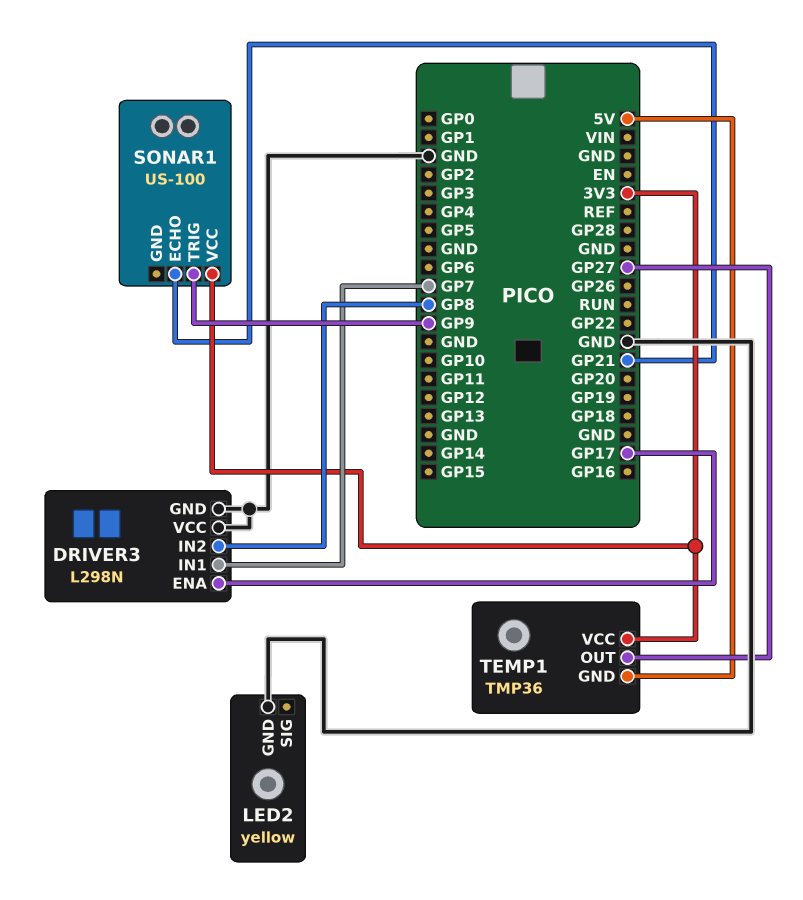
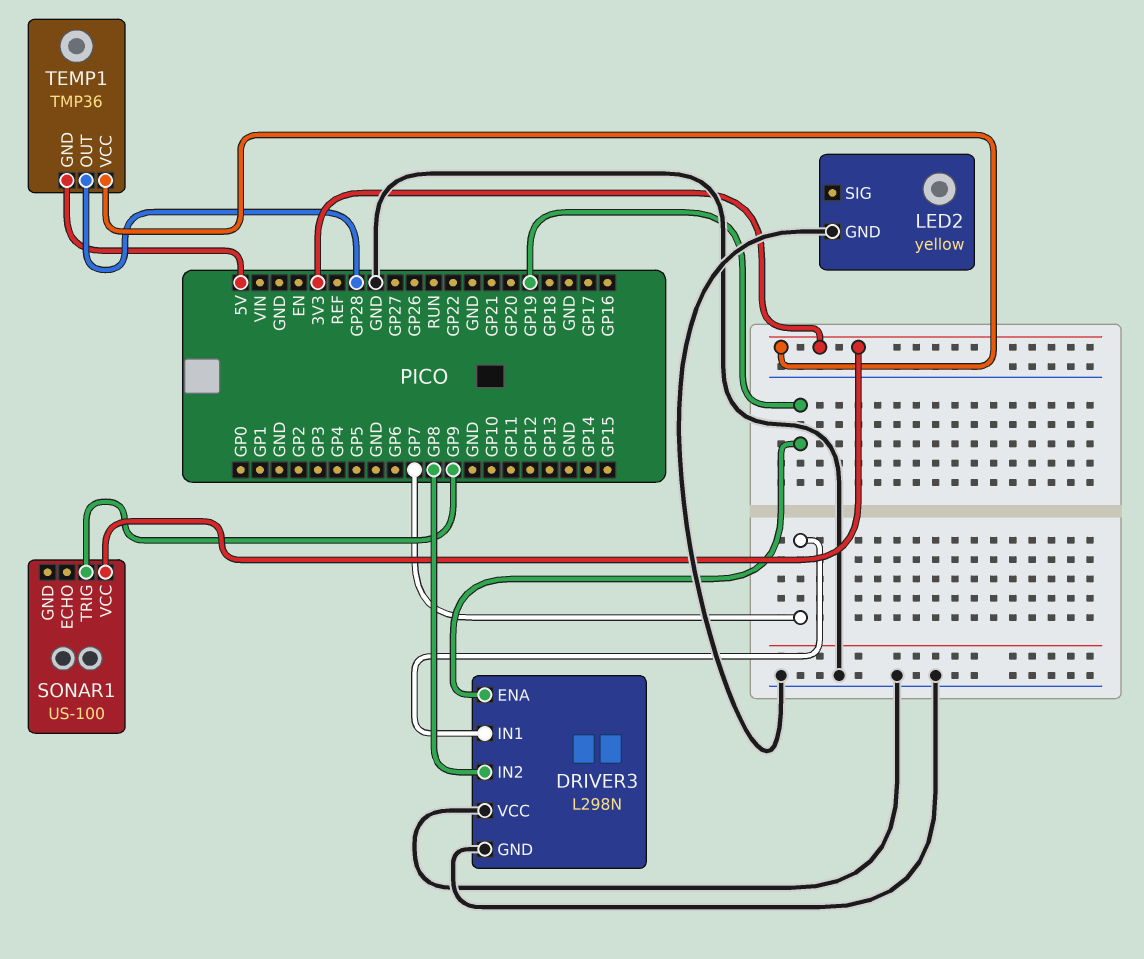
DRIVER3 pin ENA: GP17 -> GP19
SONAR1 pin ECHO: GP21 -> none
TEMP1 pin OUT: GP27 -> GP28

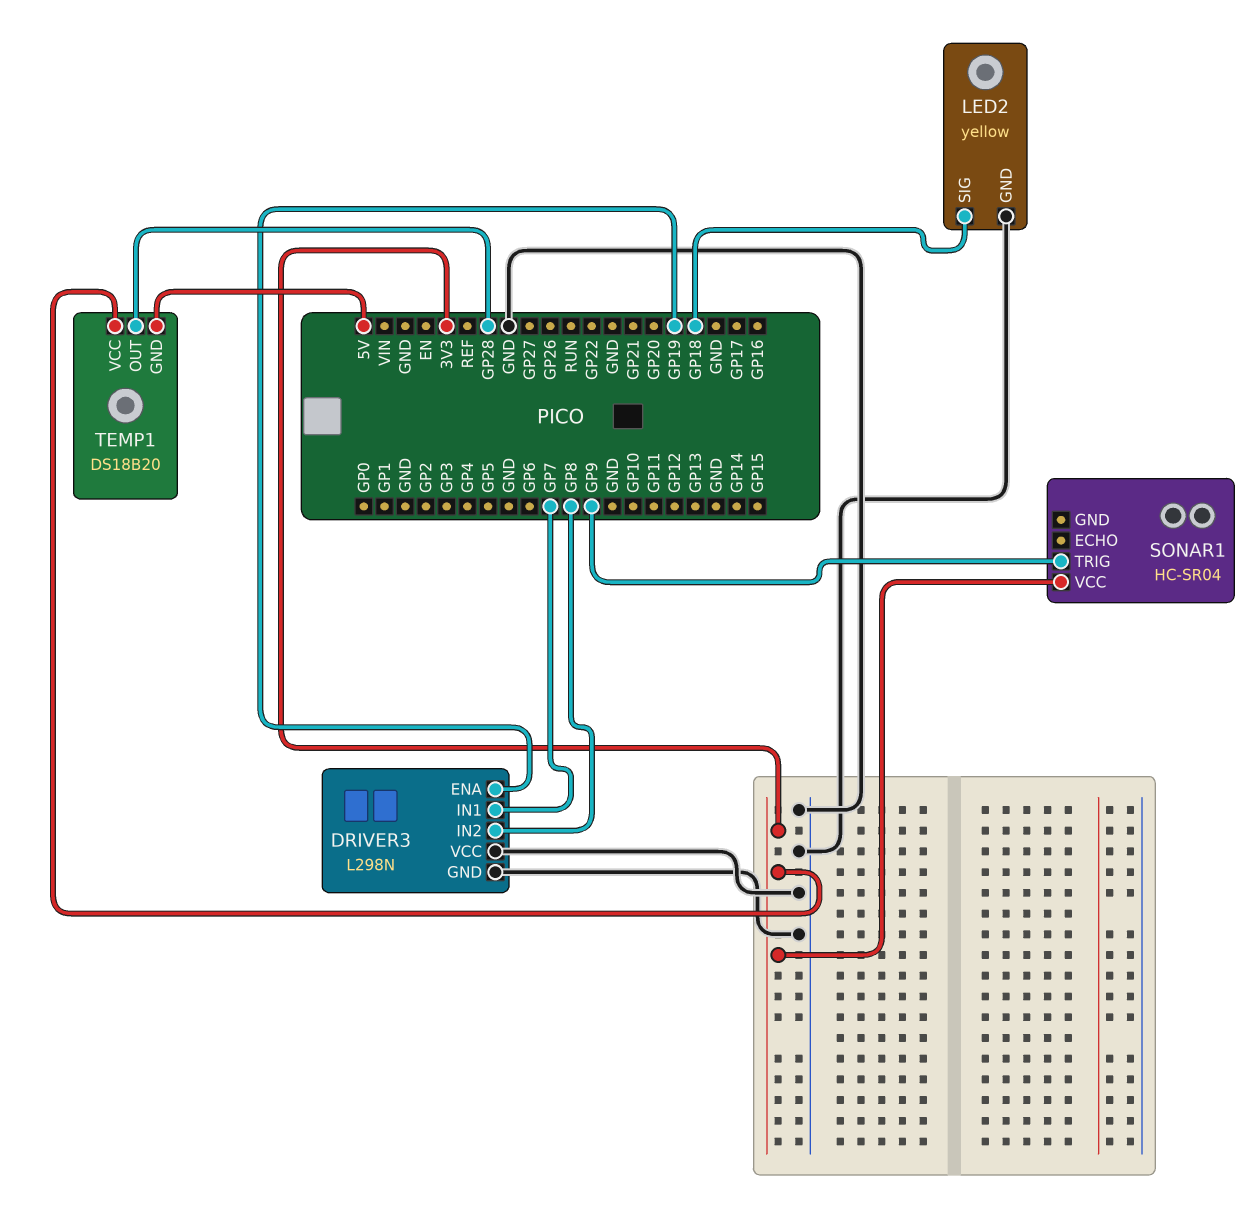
LED2 pin SIG: none -> GP18
SONAR1: US-100 -> HC-SR04
TEMP1: TMP36 -> DS18B20

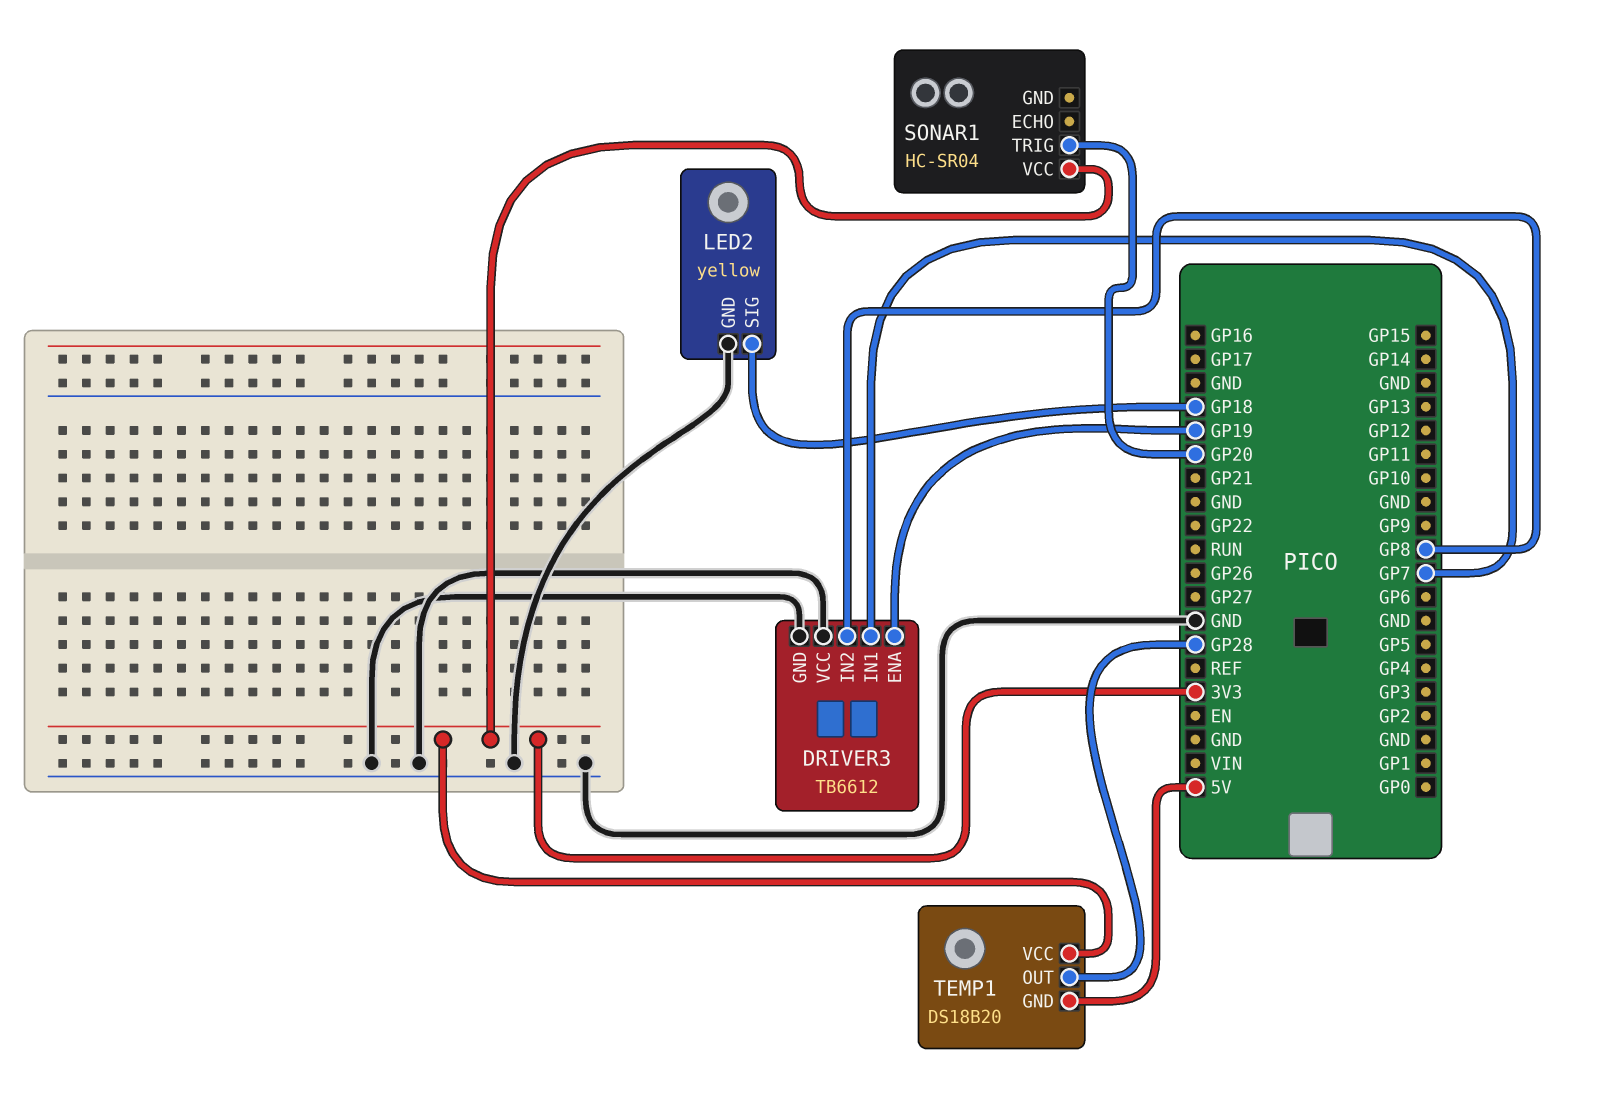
DRIVER3: L298N -> TB6612
SONAR1 pin TRIG: GP9 -> GP20

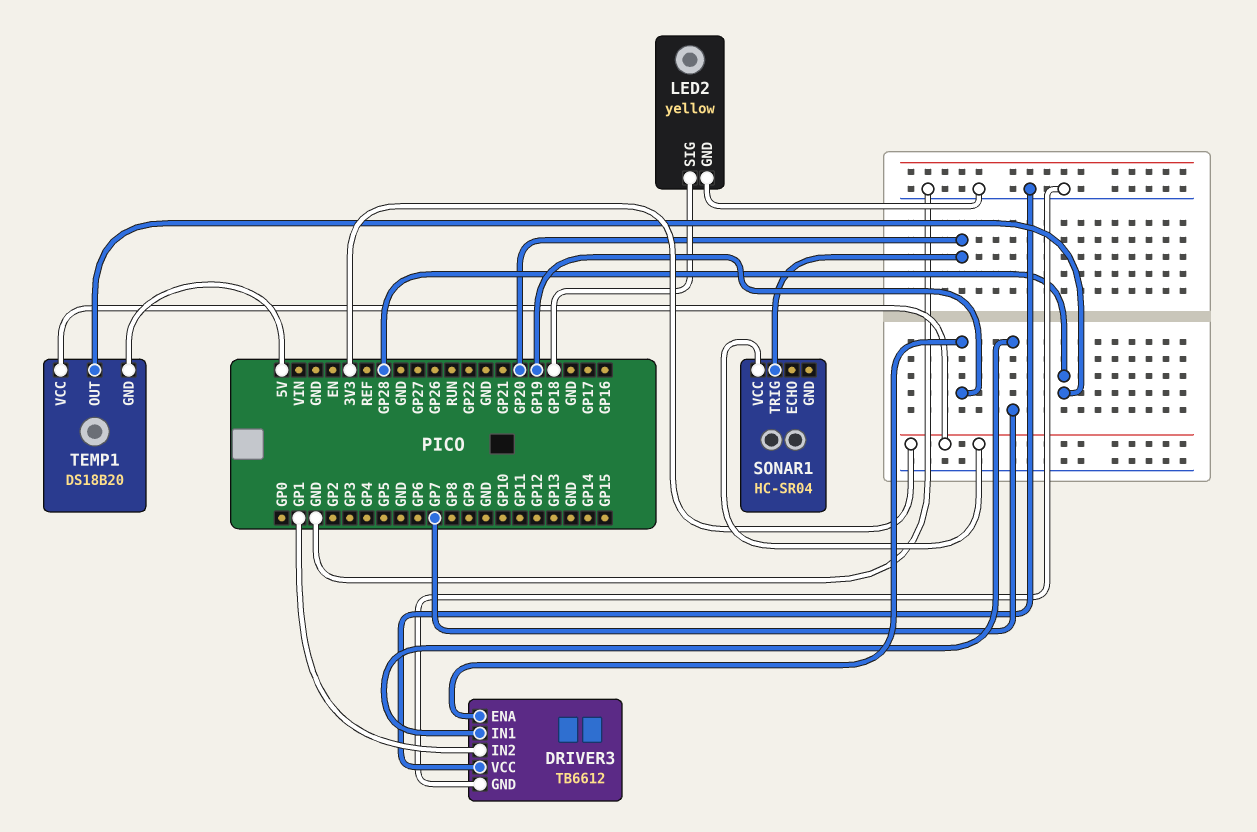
DRIVER3 pin IN2: GP8 -> GP1

